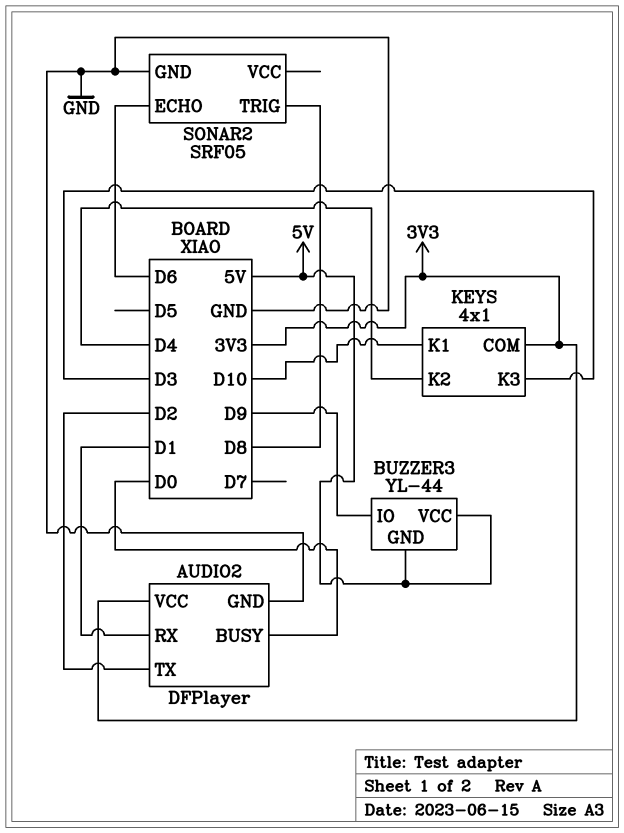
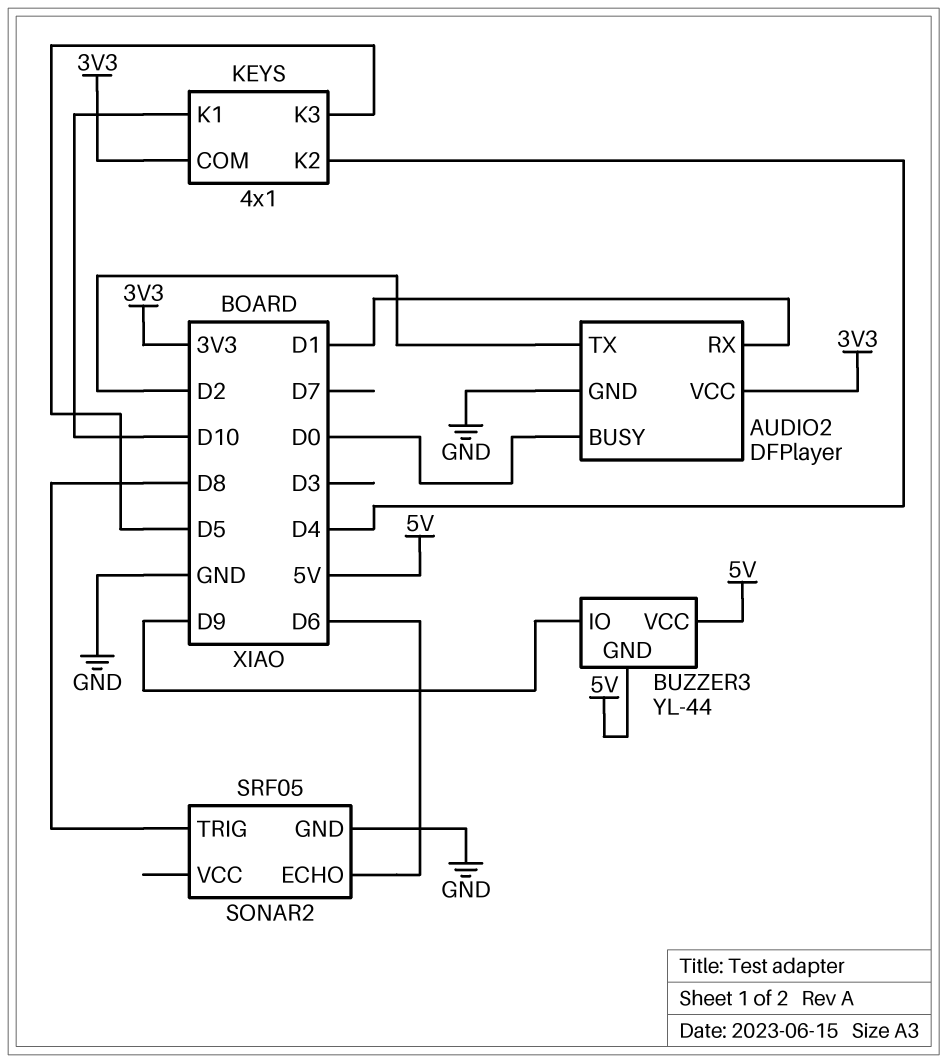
KEYS pin K3: D3 -> D5

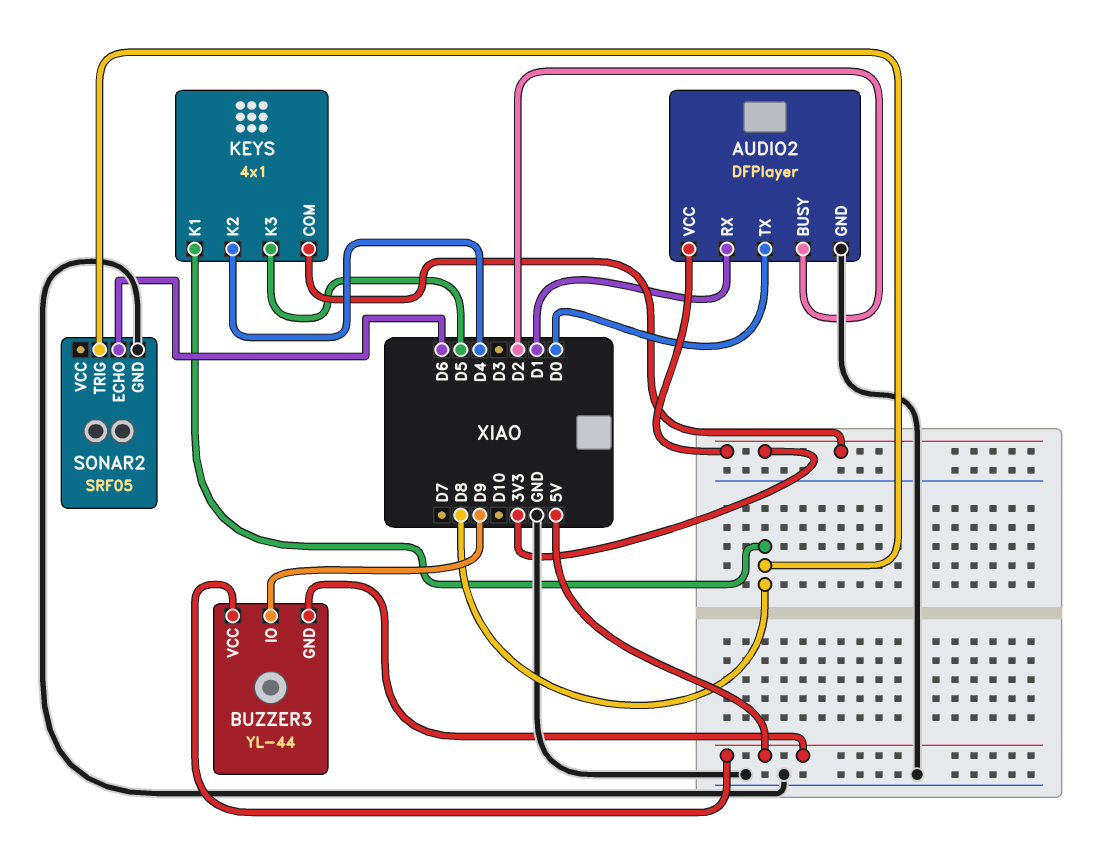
AUDIO2 pin BUSY: D0 -> D2
AUDIO2 pin TX: D2 -> D0
KEYS pin K1: D10 -> D8

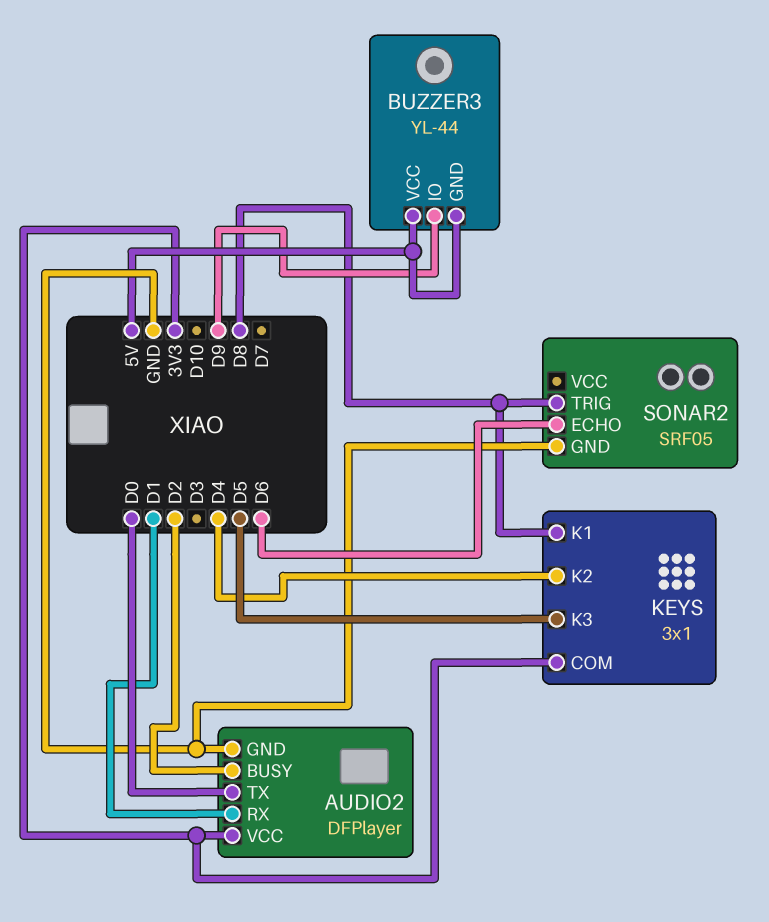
KEYS: 4x1 -> 3x1

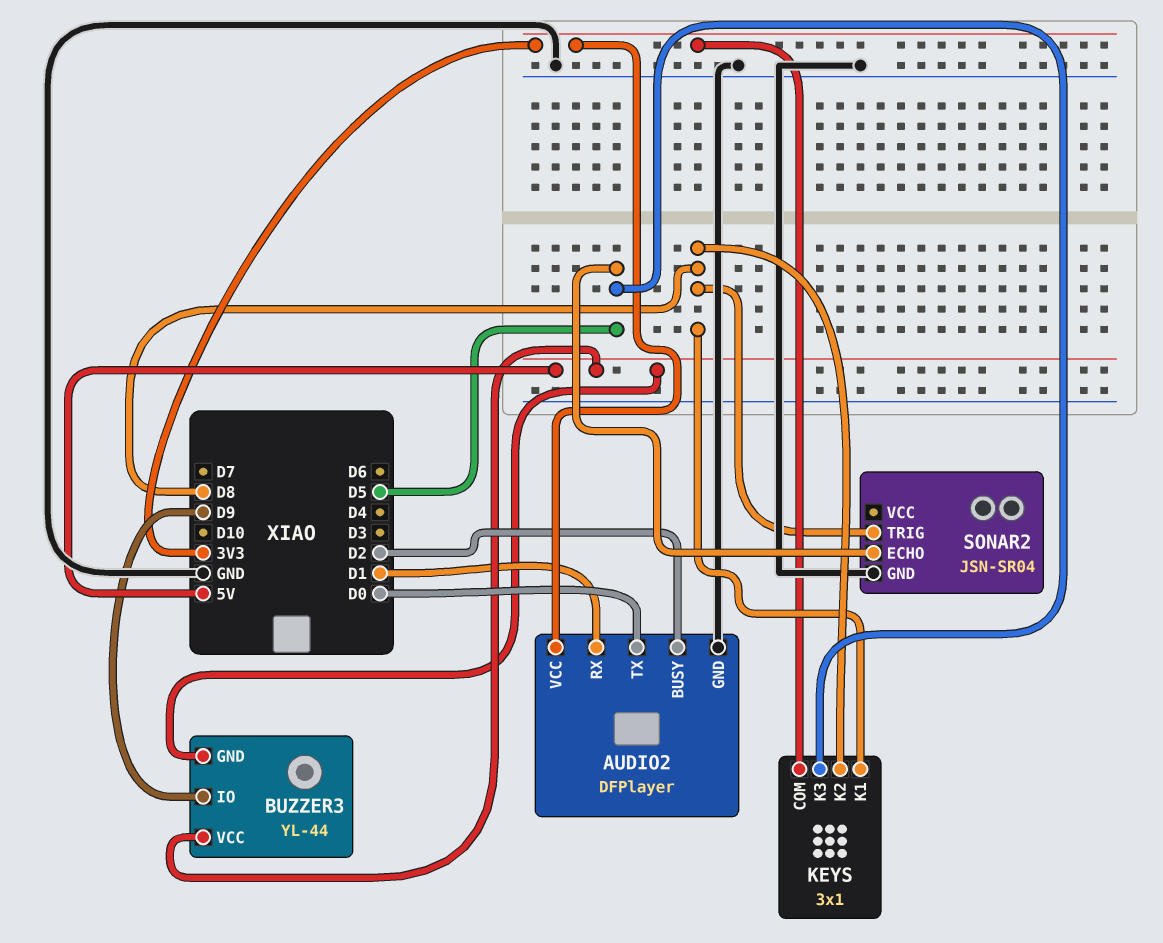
KEYS pin K2: D4 -> D8
SONAR2: SRF05 -> JSN-SR04
SONAR2 pin ECHO: D6 -> D5

